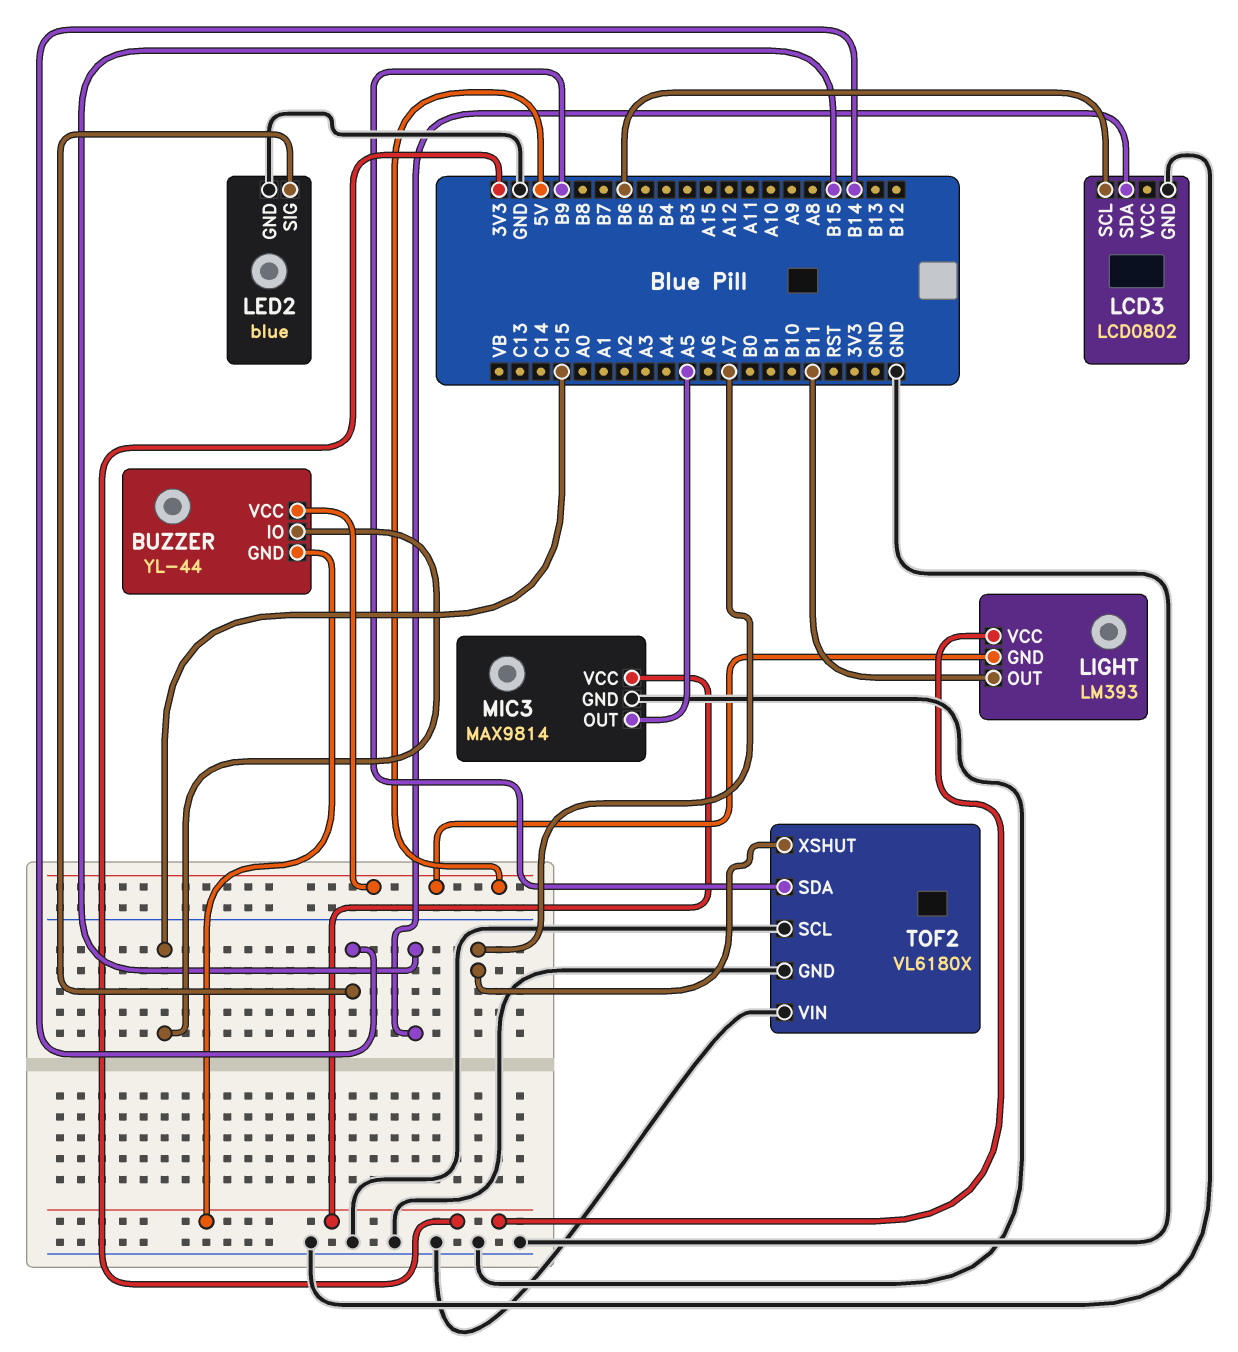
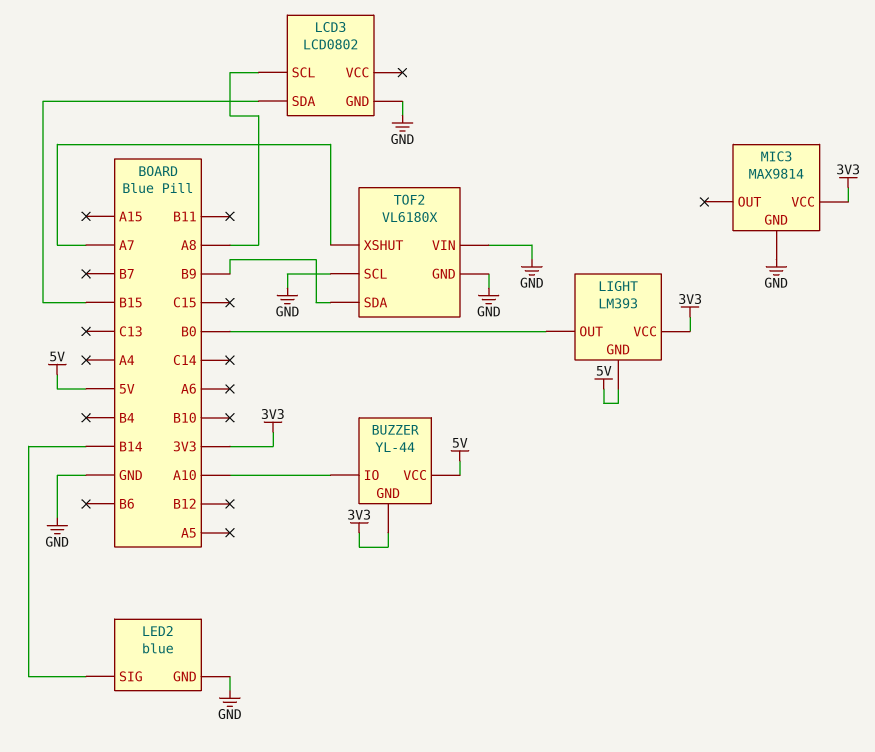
BUZZER pin IO: C15 -> A10
LCD3 pin SCL: B6 -> A8
LIGHT pin OUT: B11 -> B0
MIC3 pin OUT: A5 -> none

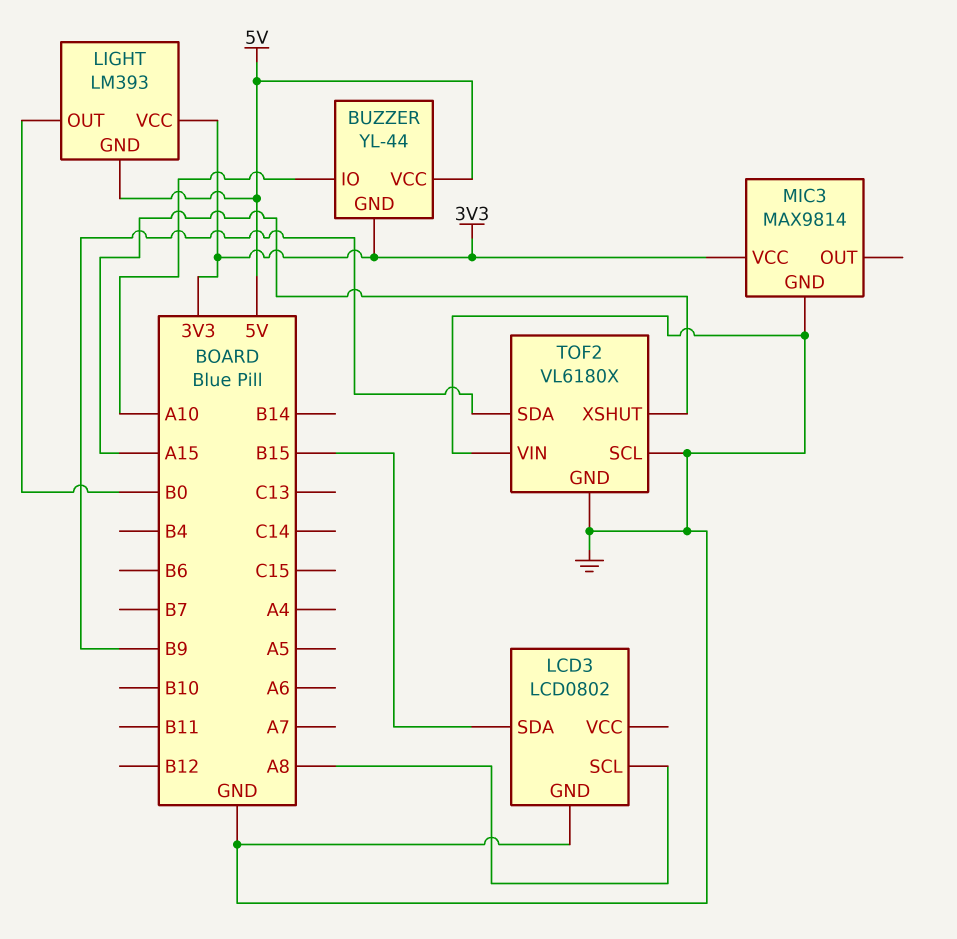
LED2: blue -> none
LED2 pin GND: GND -> none
LED2 pin SIG: B14 -> none
TOF2 pin XSHUT: A7 -> A15

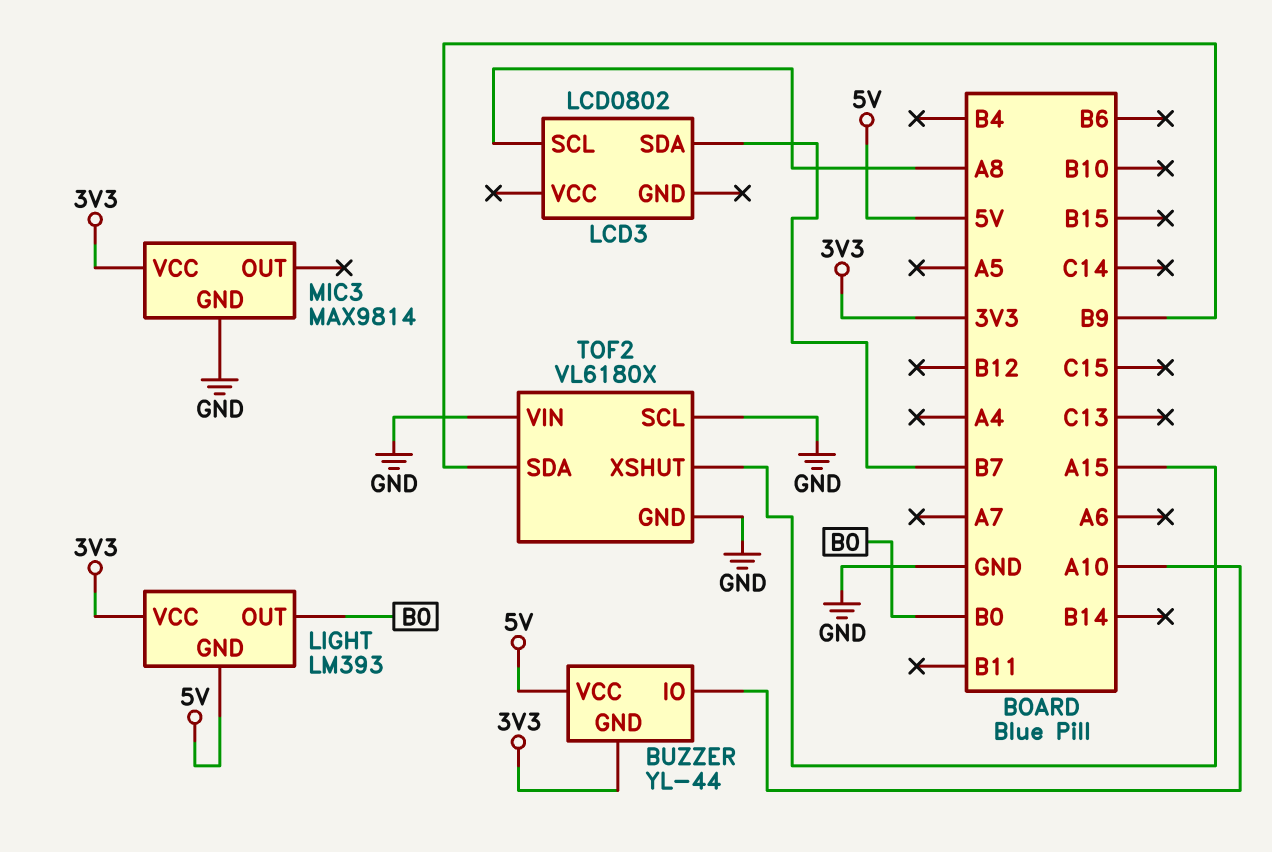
LCD3 pin GND: GND -> none
LCD3 pin SDA: B15 -> B7

